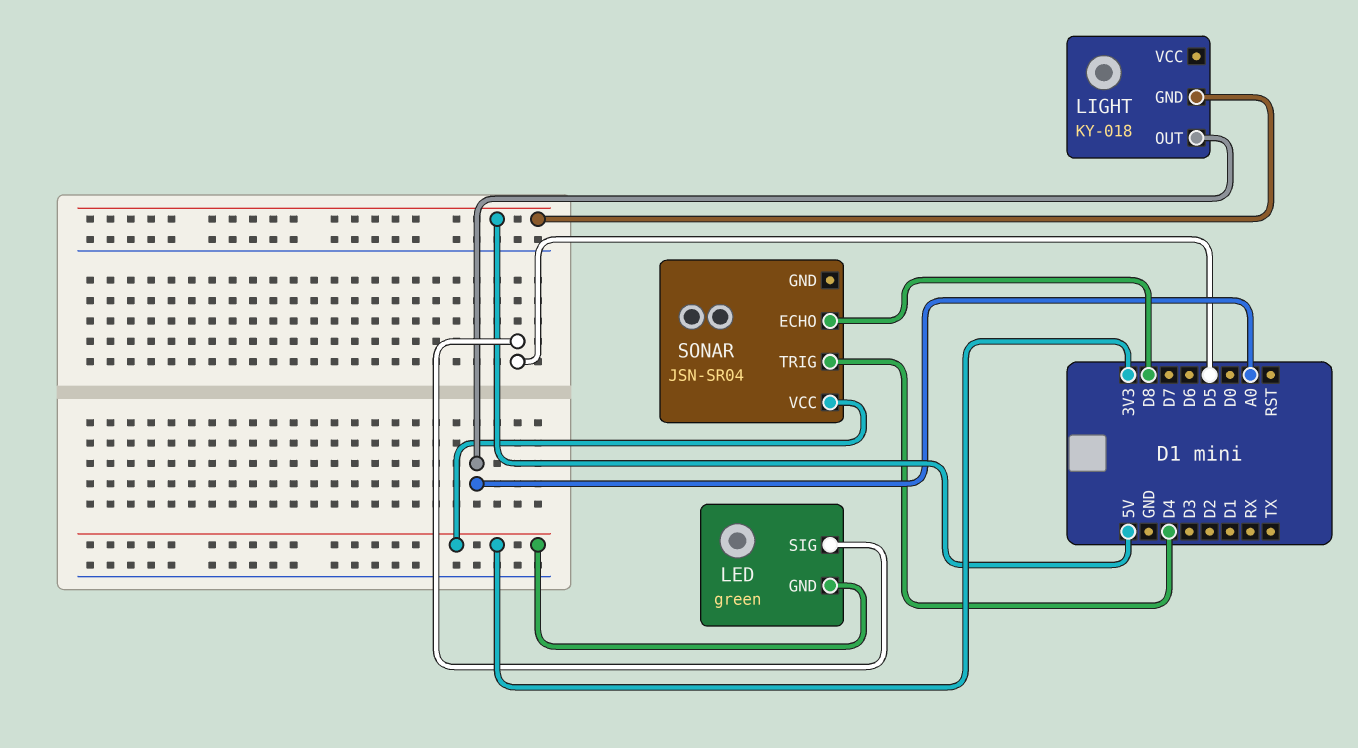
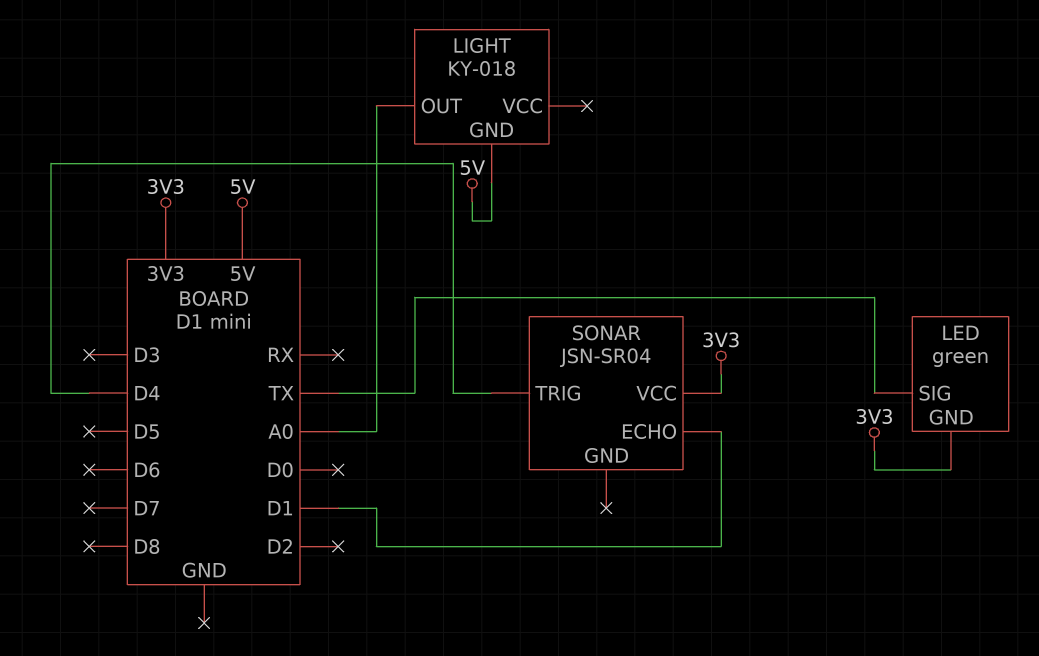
LED pin SIG: D5 -> TX
SONAR pin ECHO: D8 -> D1

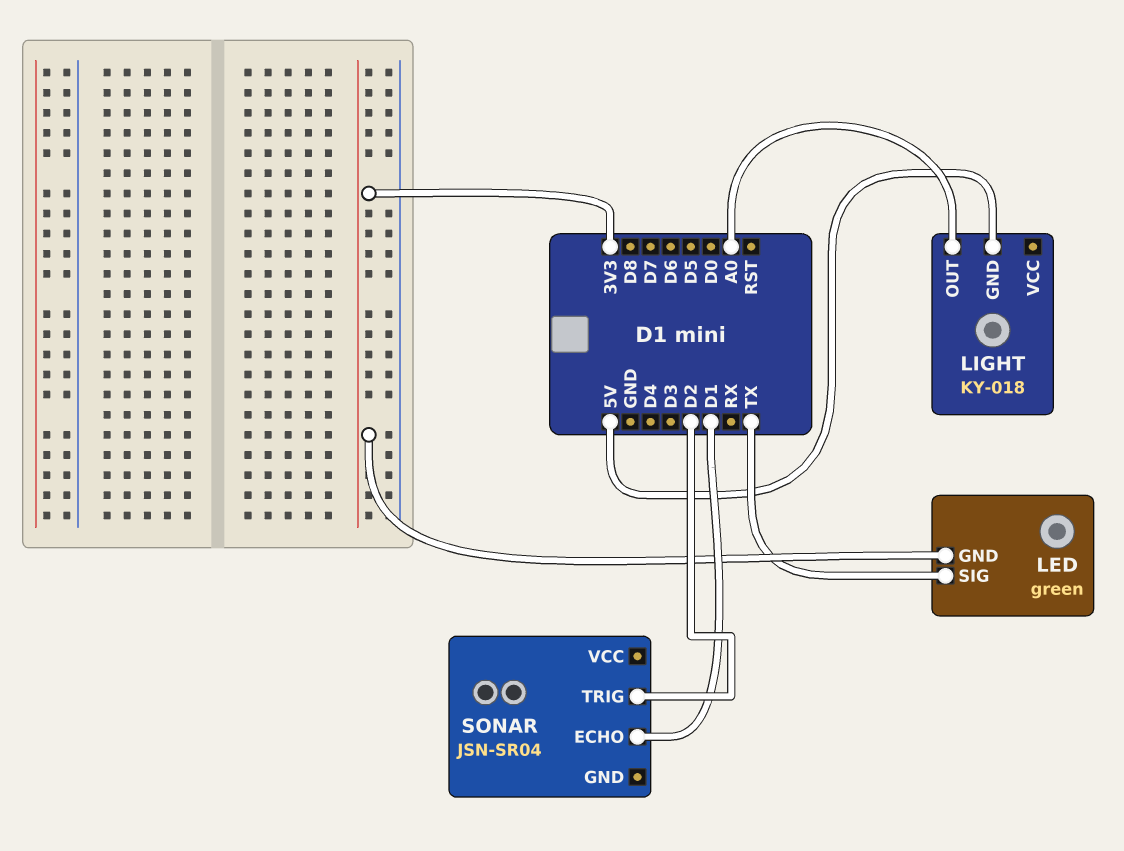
SONAR pin TRIG: D4 -> D2
SONAR pin VCC: 3V3 -> none

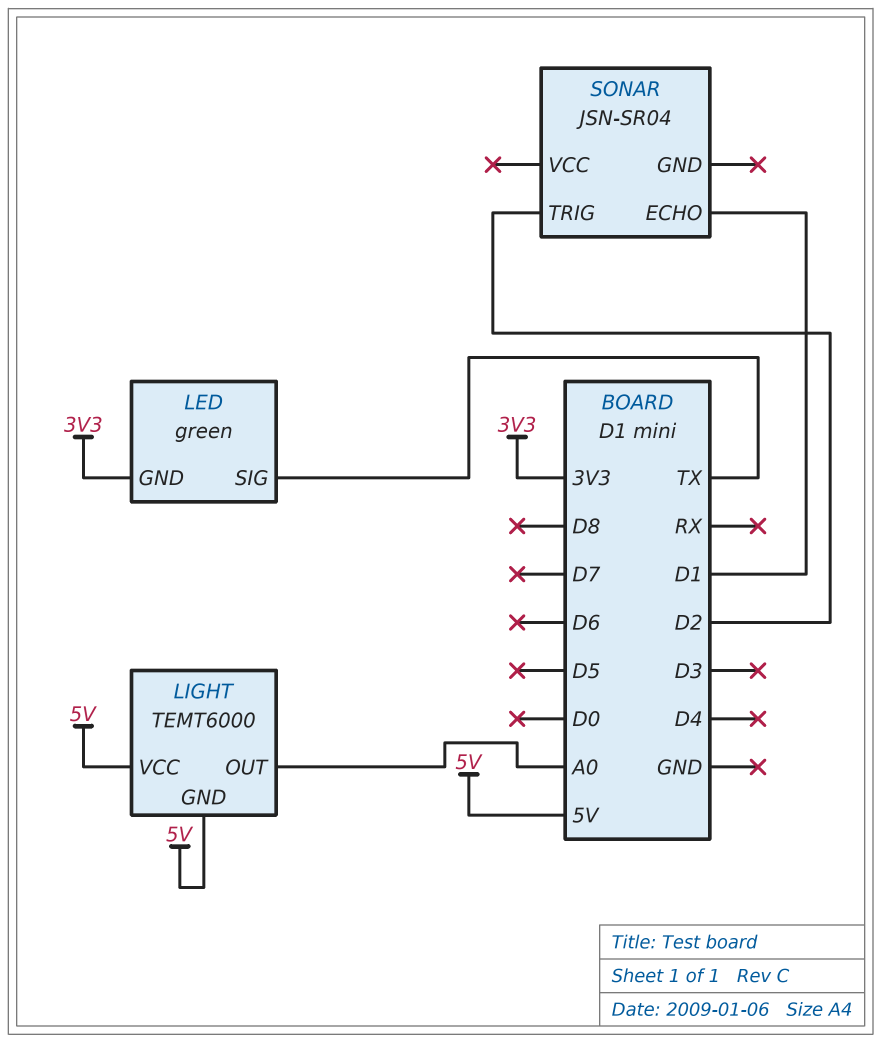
LIGHT: KY-018 -> TEMT6000
LIGHT pin VCC: none -> 5V

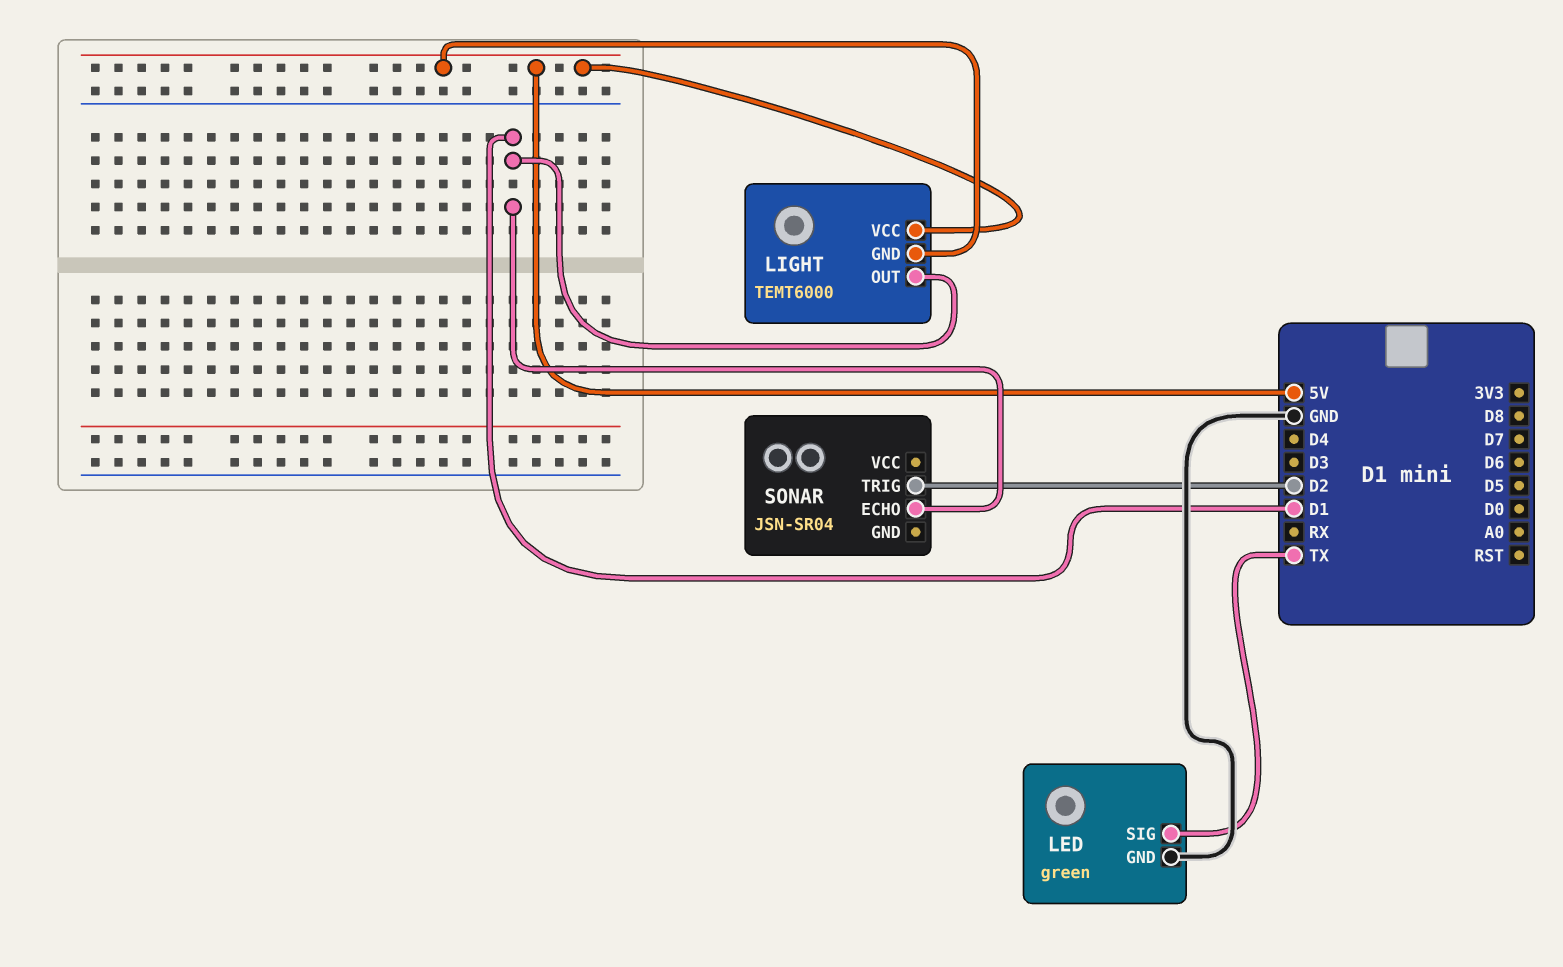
LED pin GND: 3V3 -> GND
LIGHT pin OUT: A0 -> D1

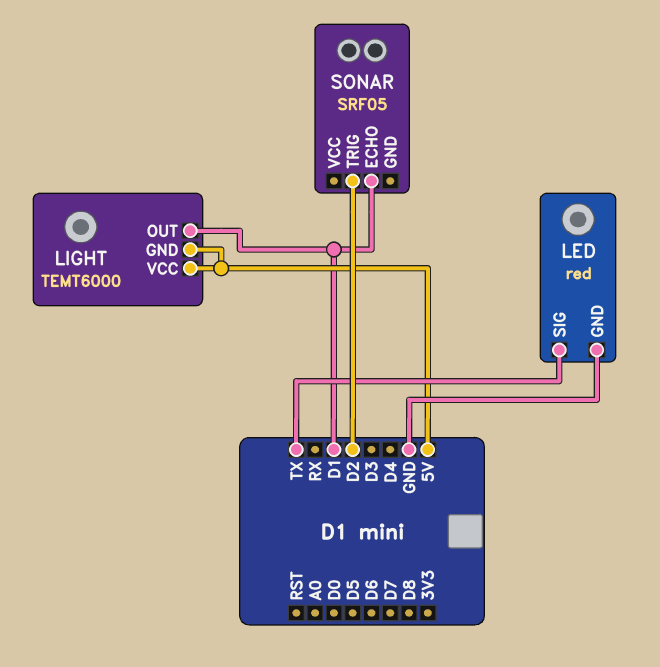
LED: green -> red
SONAR: JSN-SR04 -> SRF05

